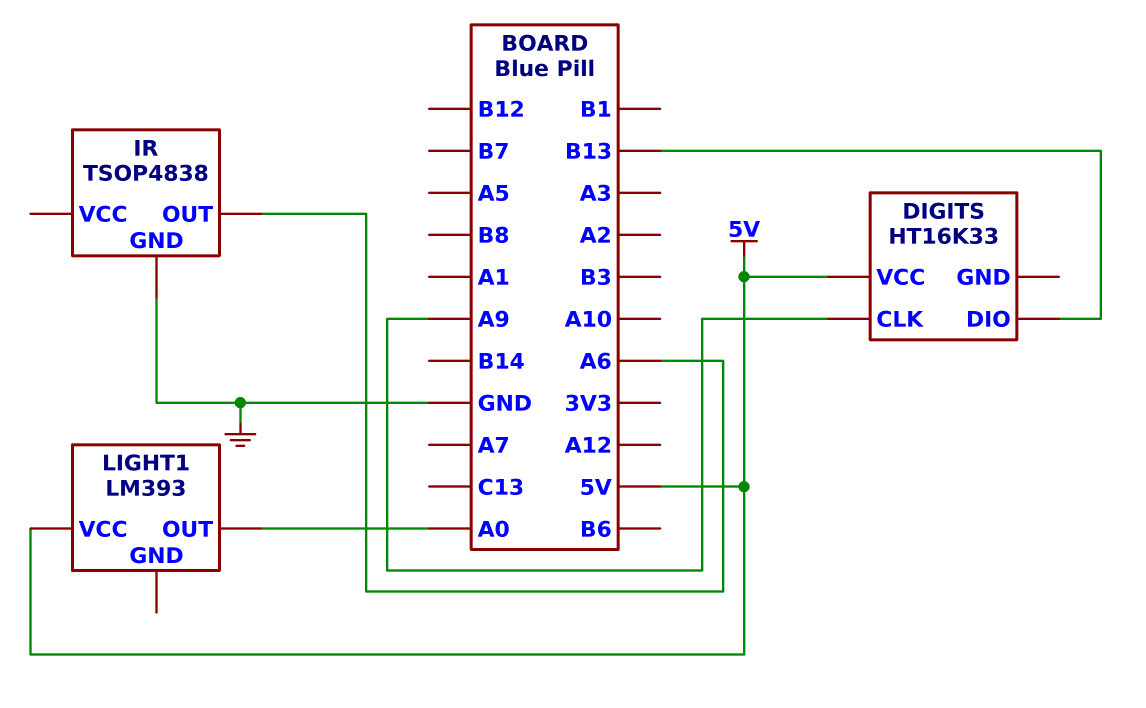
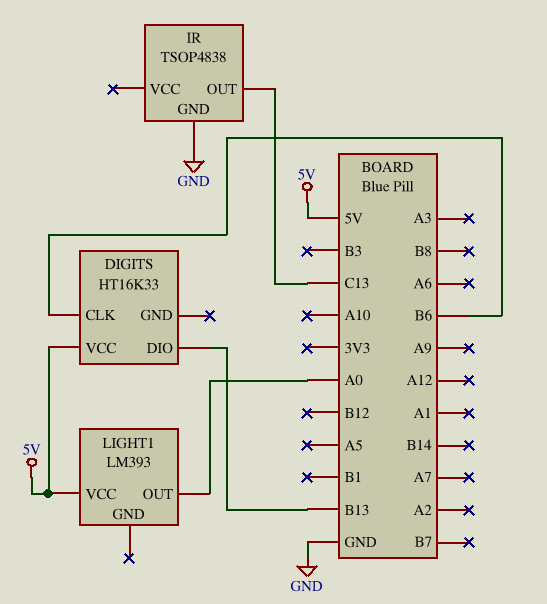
DIGITS pin CLK: A9 -> B6
IR pin OUT: A6 -> C13

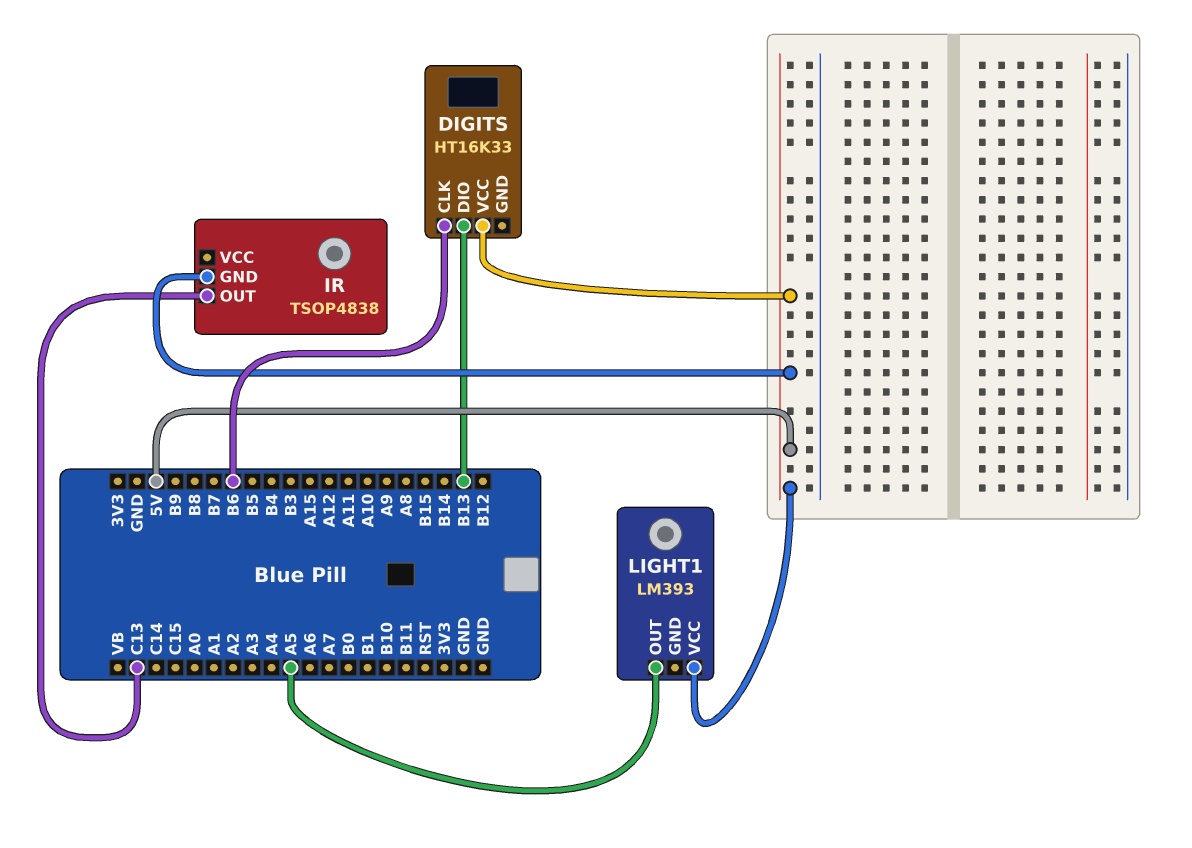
IR pin GND: GND -> 5V
LIGHT1 pin OUT: A0 -> A5

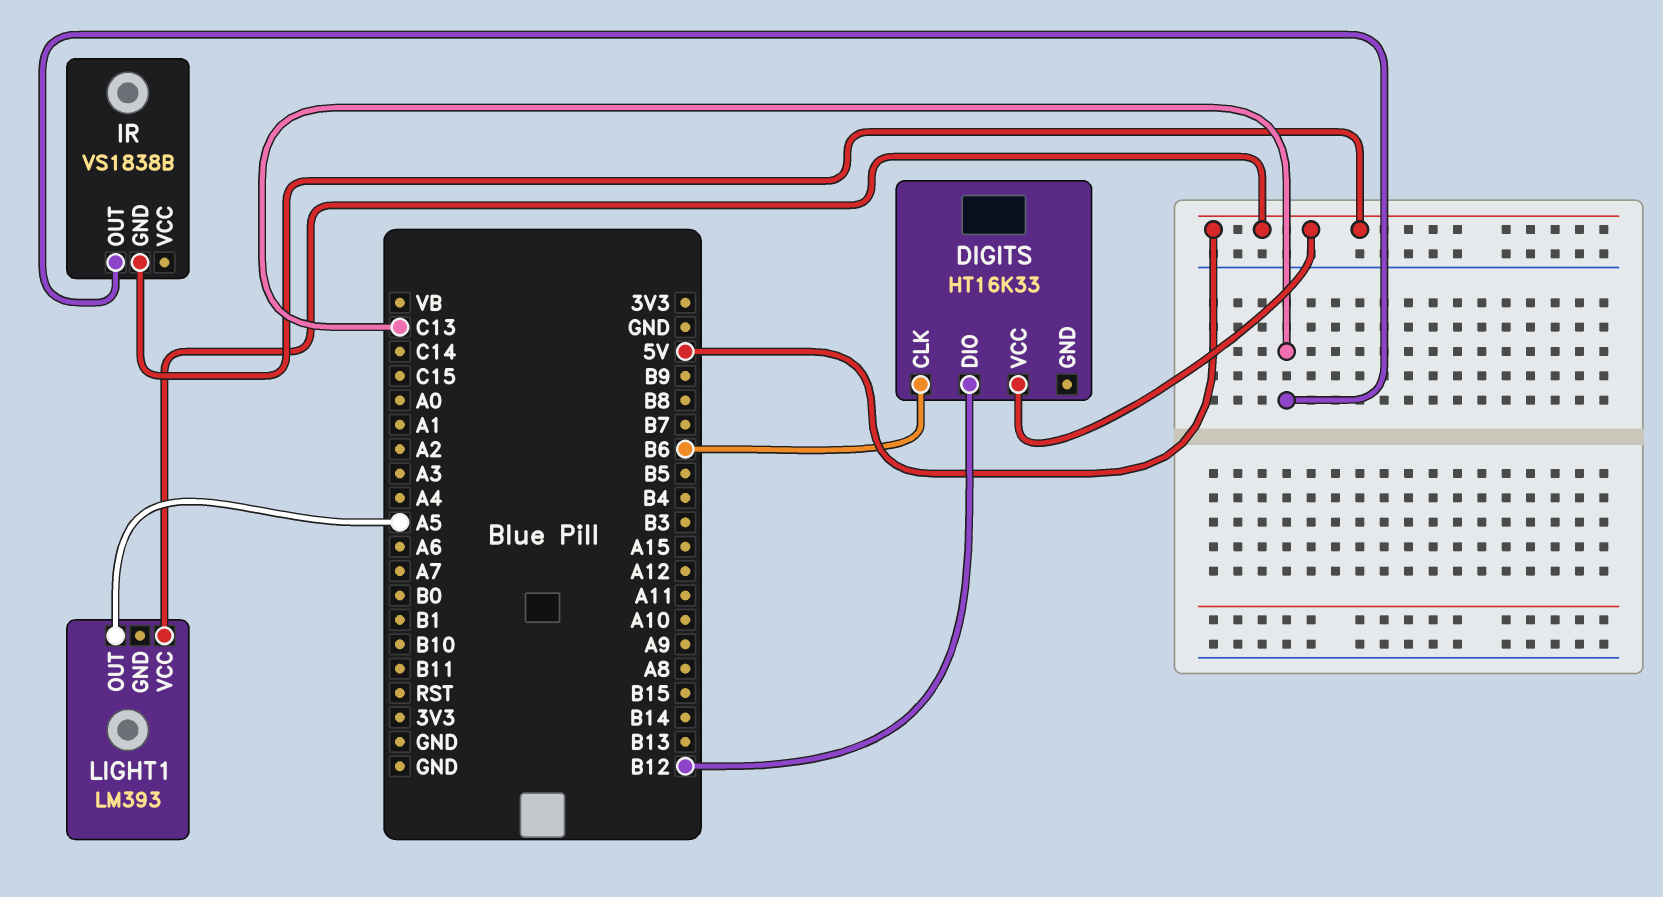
DIGITS pin DIO: B13 -> B12
IR: TSOP4838 -> VS1838B

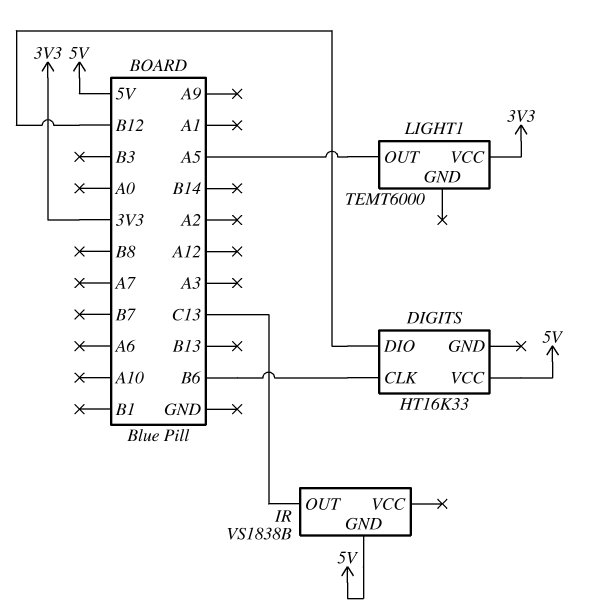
LIGHT1: LM393 -> TEMT6000
LIGHT1 pin VCC: 5V -> 3V3

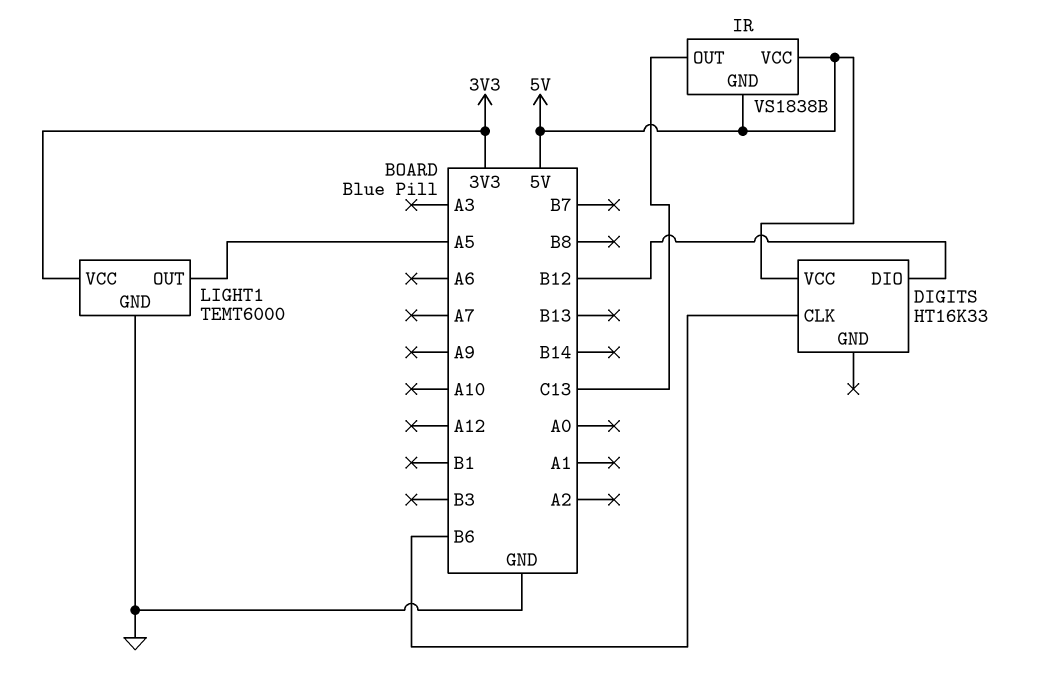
IR pin VCC: none -> 5V
LIGHT1 pin GND: none -> GND

